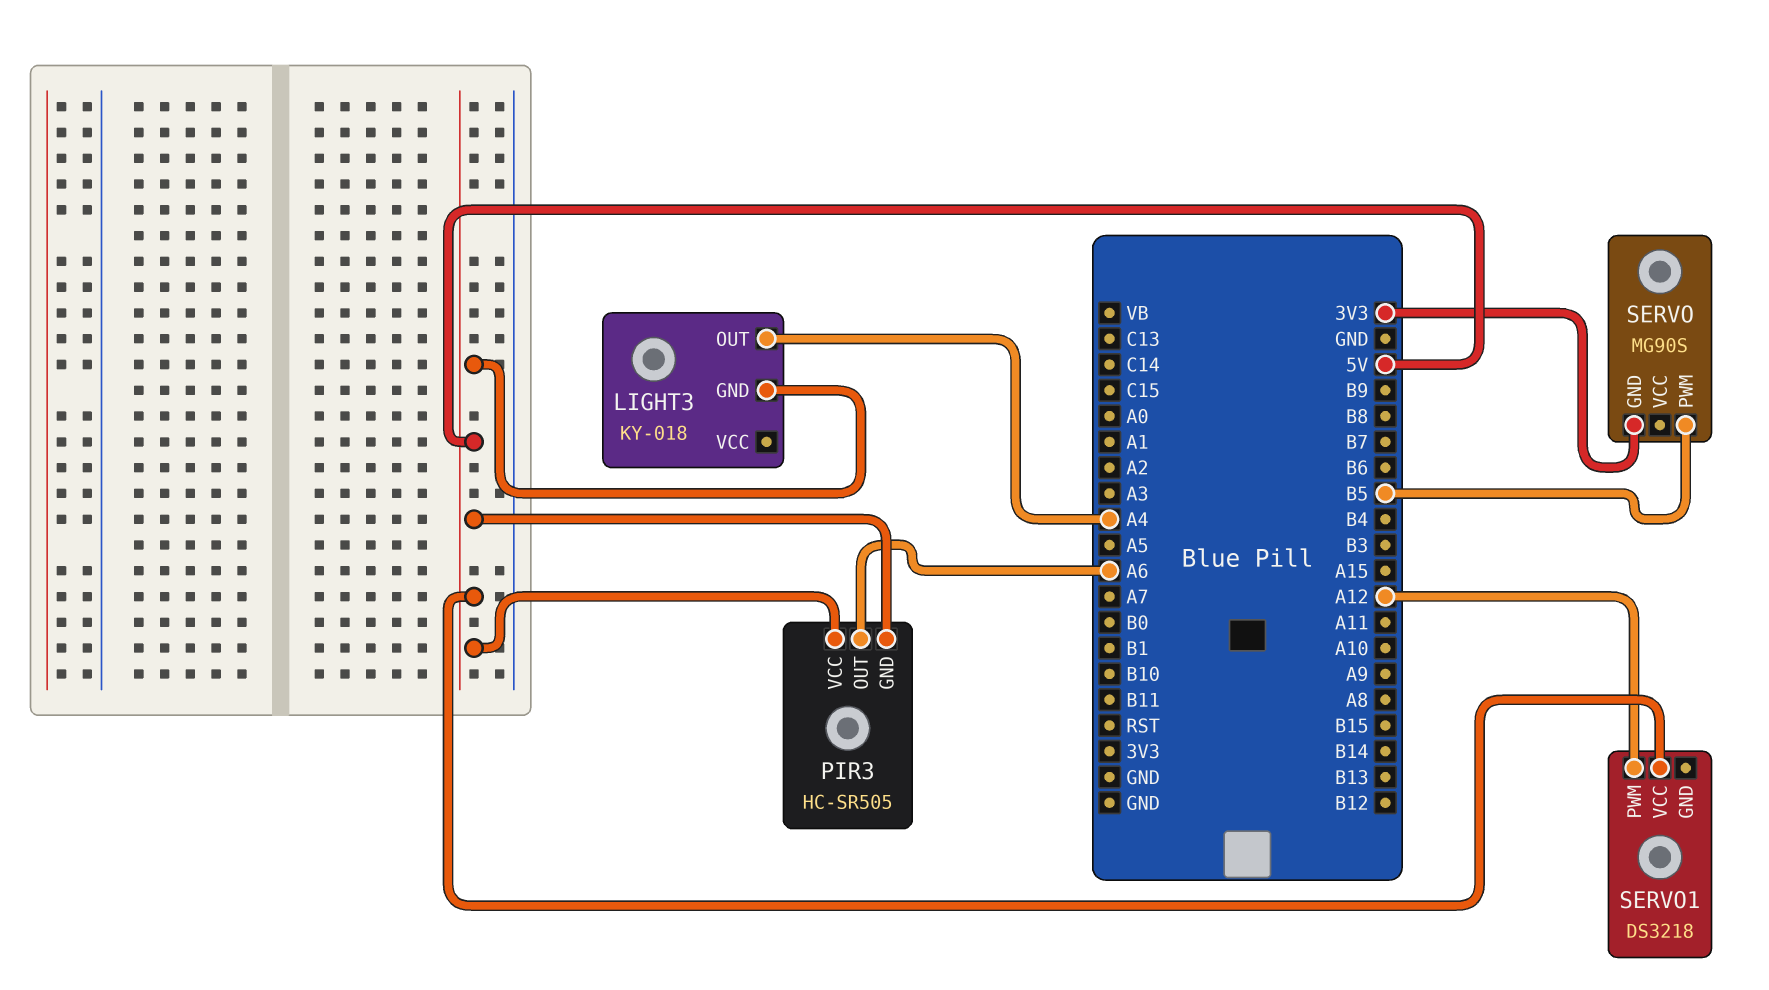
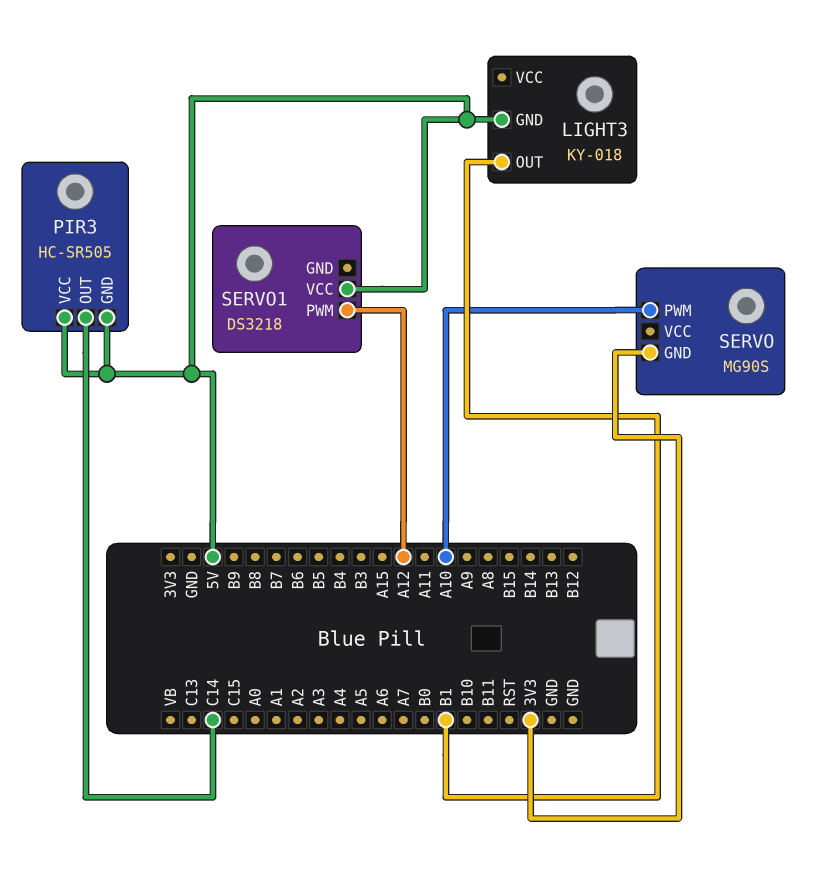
LIGHT3 pin OUT: A4 -> B1
PIR3 pin OUT: A6 -> C14
SERVO pin PWM: B5 -> A10

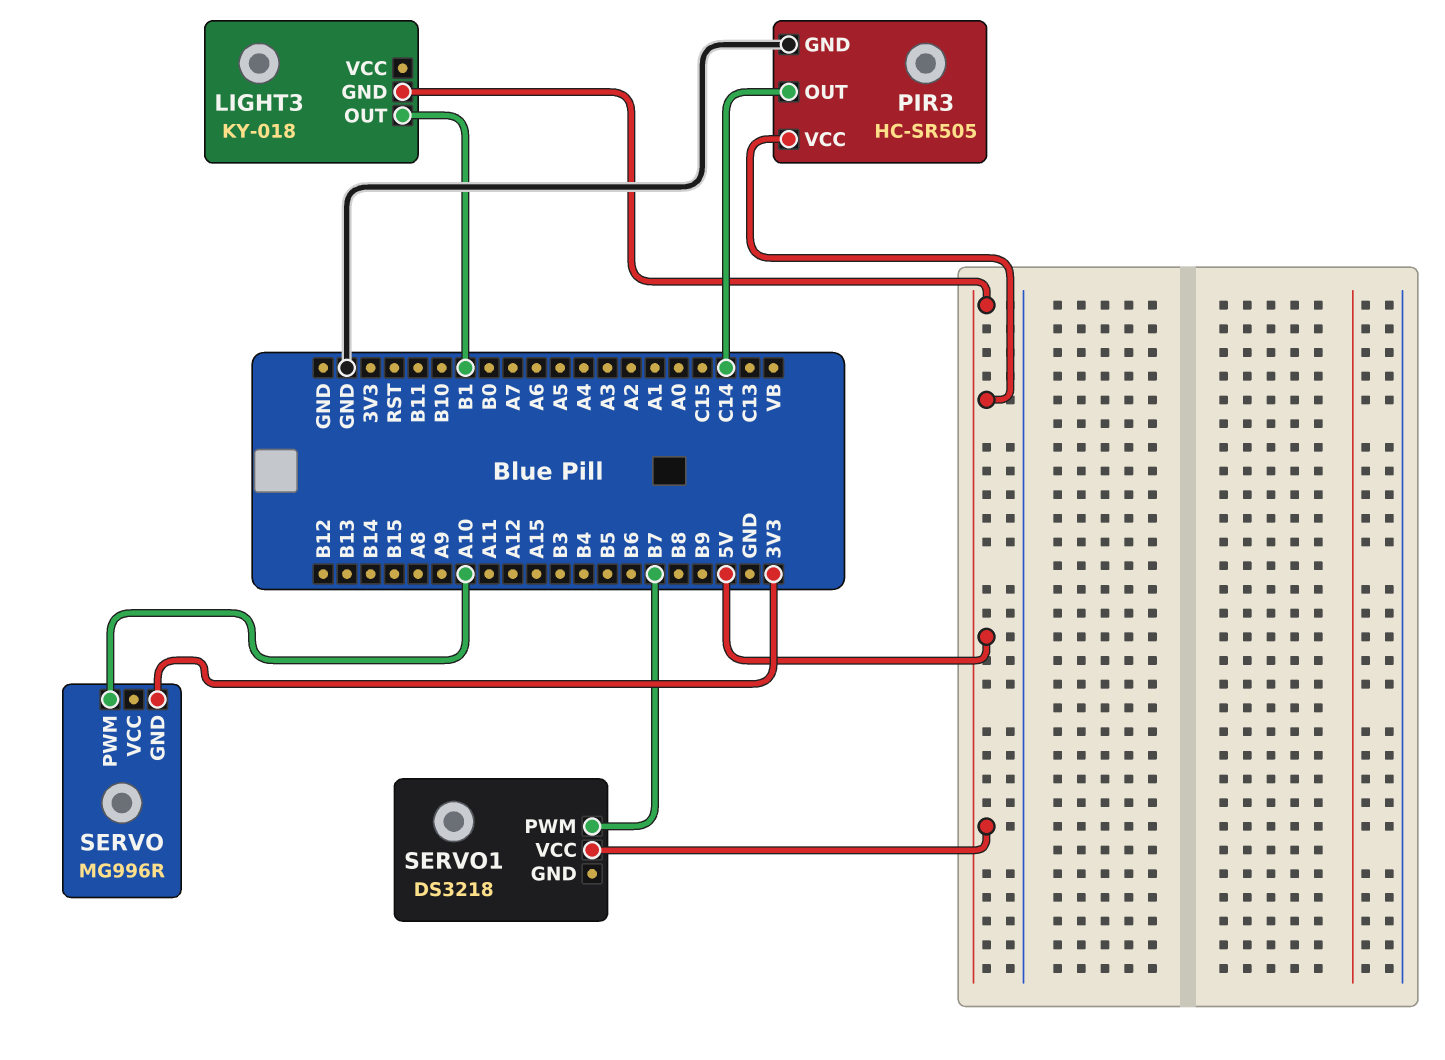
PIR3 pin GND: 5V -> GND
SERVO: MG90S -> MG996R
SERVO1 pin PWM: A12 -> B7

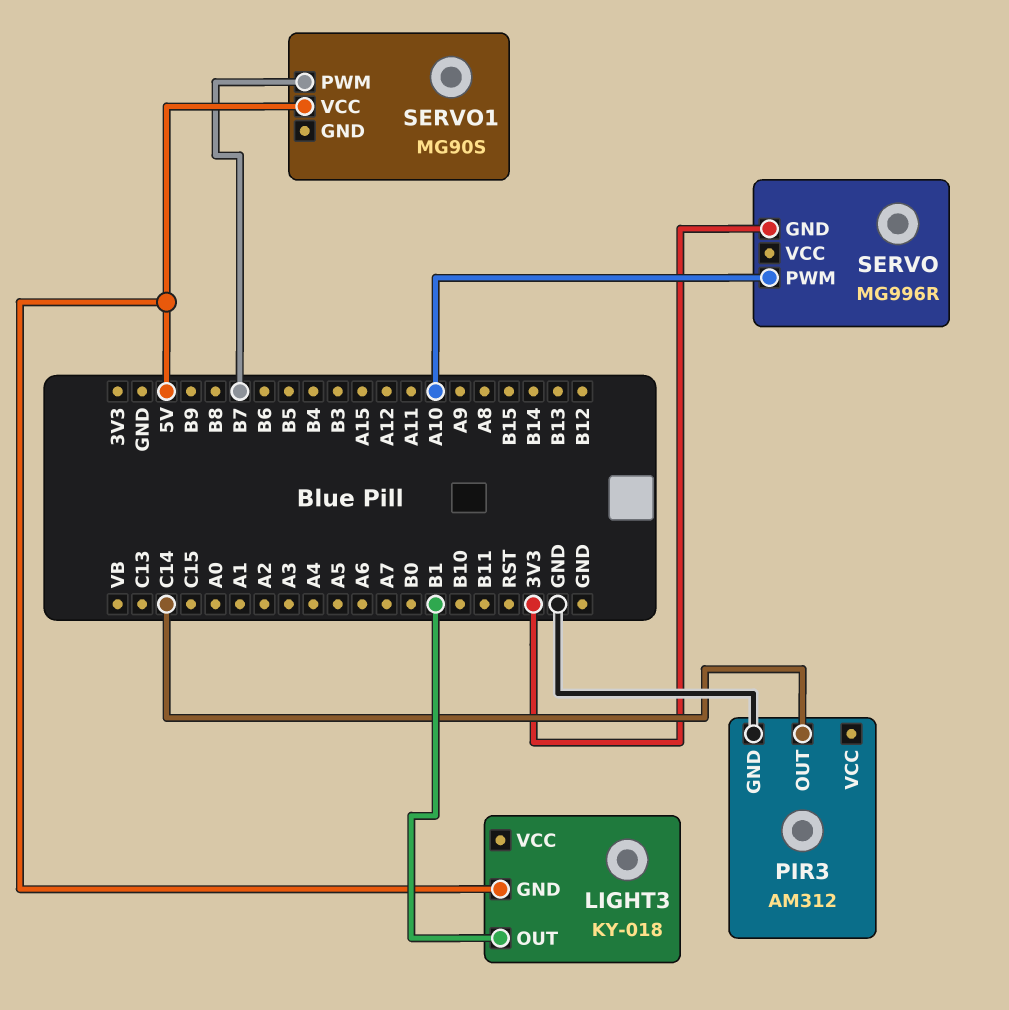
PIR3: HC-SR505 -> AM312
PIR3 pin VCC: 5V -> none
SERVO1: DS3218 -> MG90S

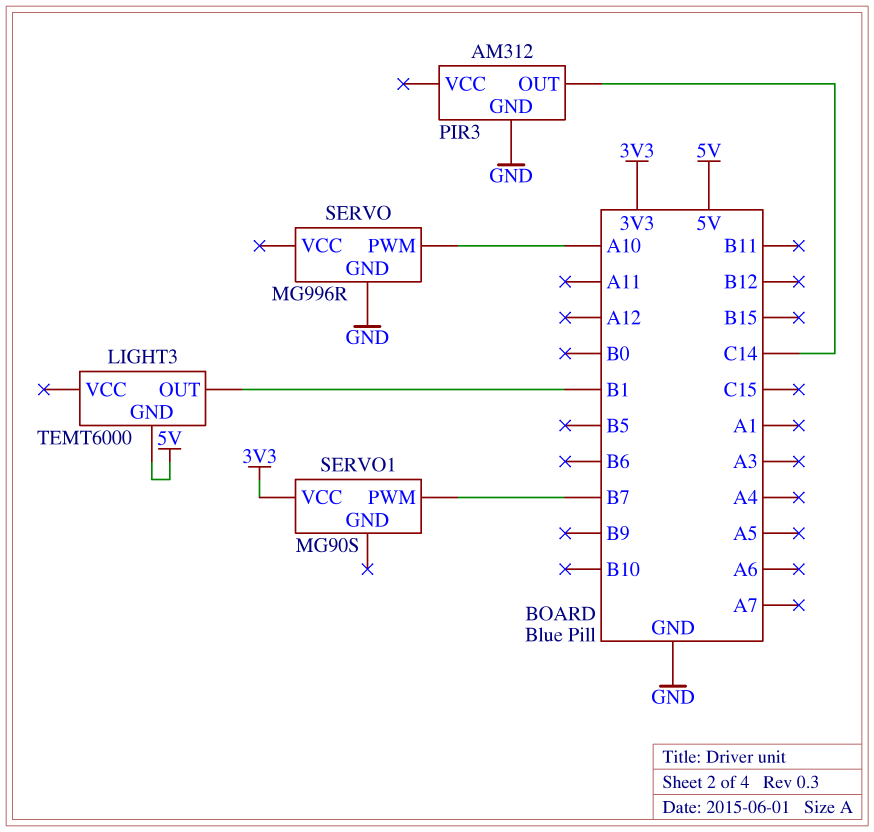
LIGHT3: KY-018 -> TEMT6000
SERVO pin GND: 3V3 -> GND
SERVO1 pin VCC: 5V -> 3V3

